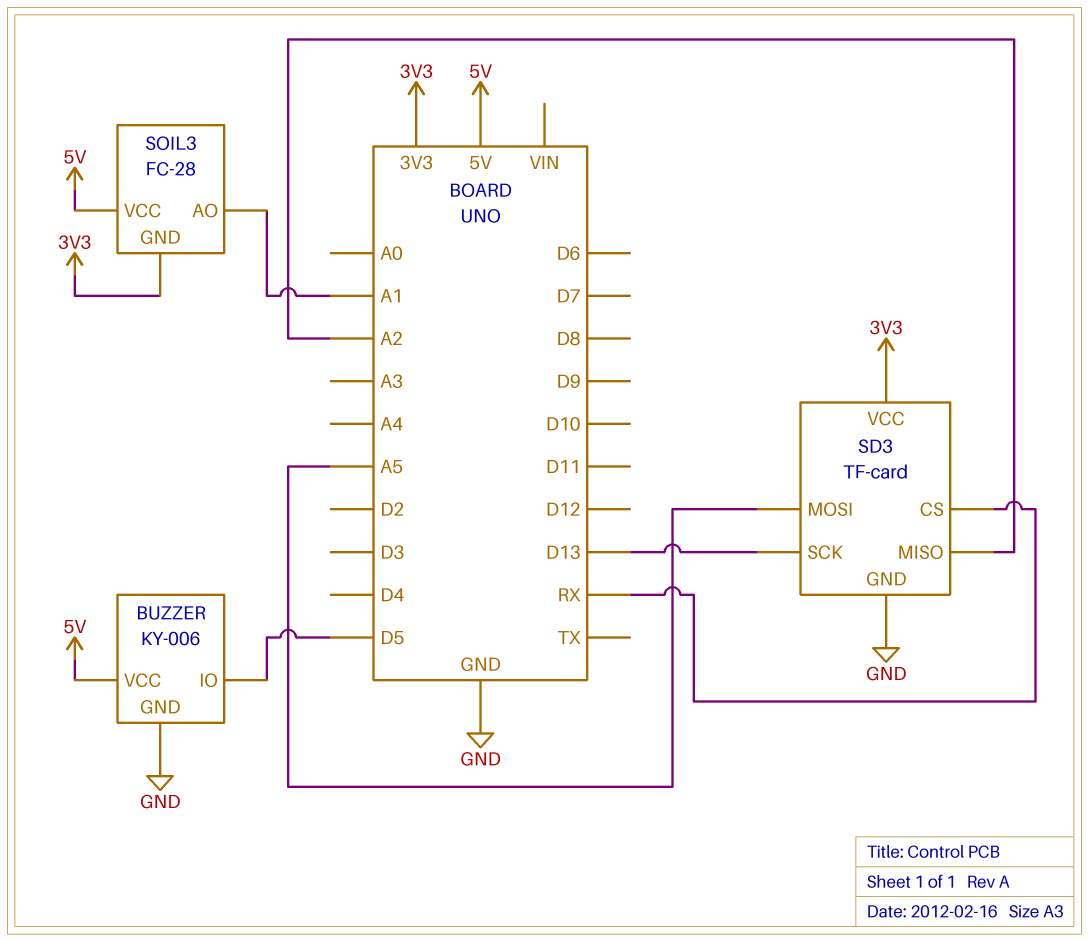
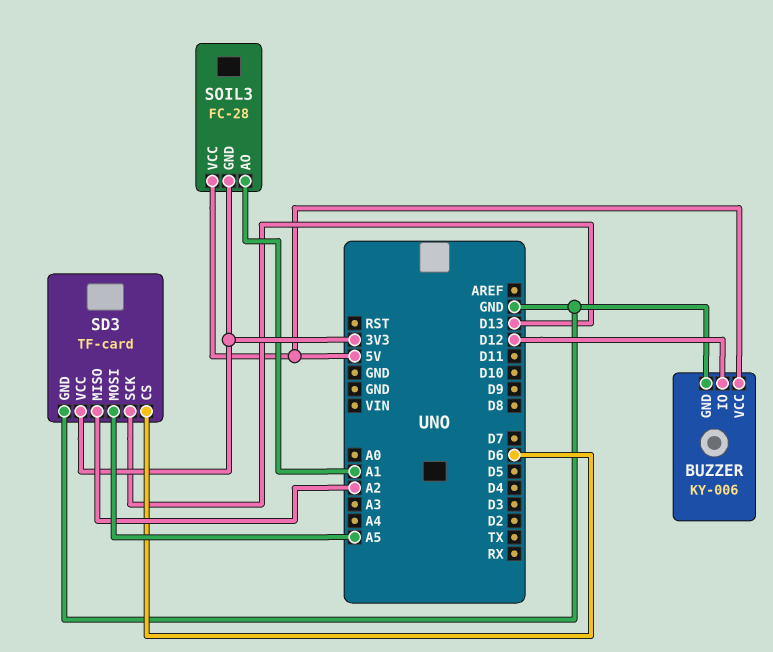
BUZZER pin IO: D5 -> D12
SD3 pin CS: RX -> D6

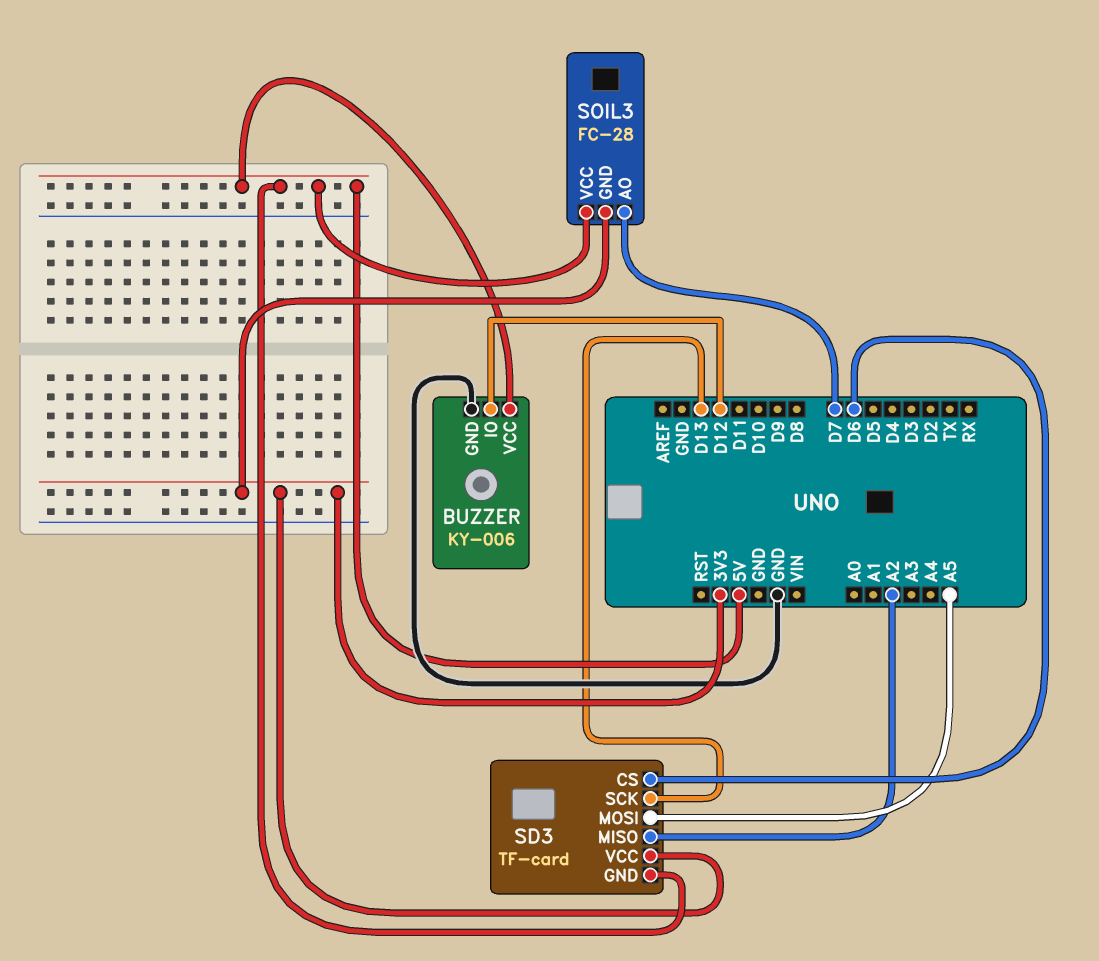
SD3 pin GND: GND -> 5V
SOIL3 pin AO: A1 -> D7

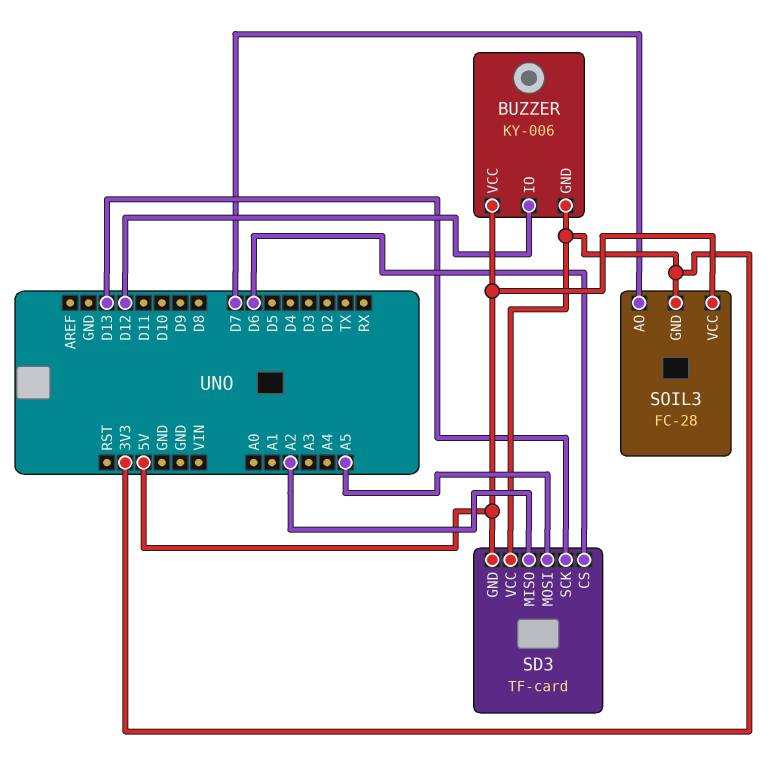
BUZZER pin GND: GND -> 3V3

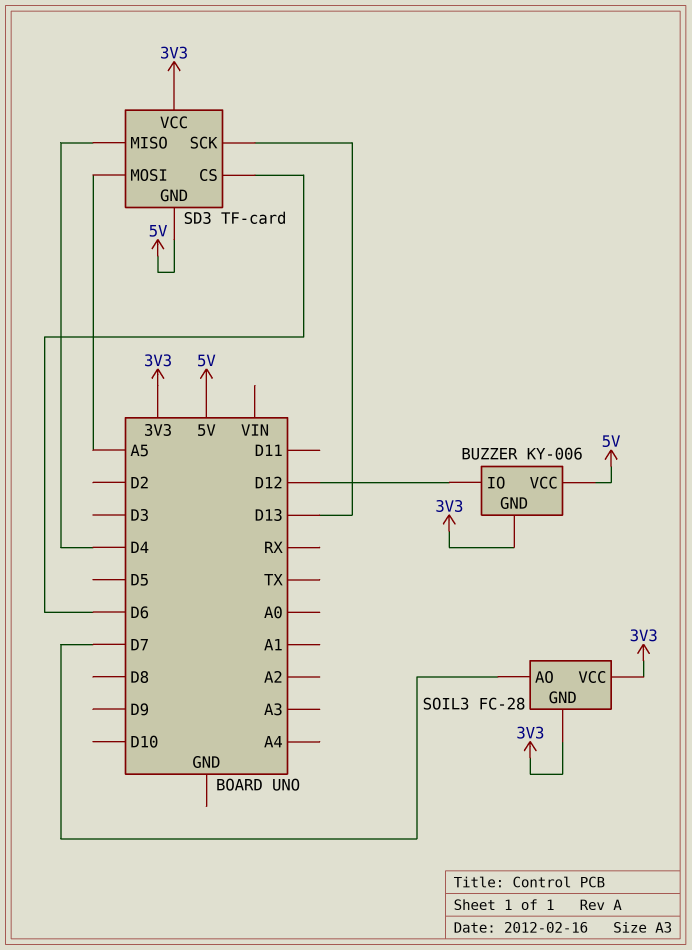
SD3 pin MISO: A2 -> D4
SOIL3 pin VCC: 5V -> 3V3

